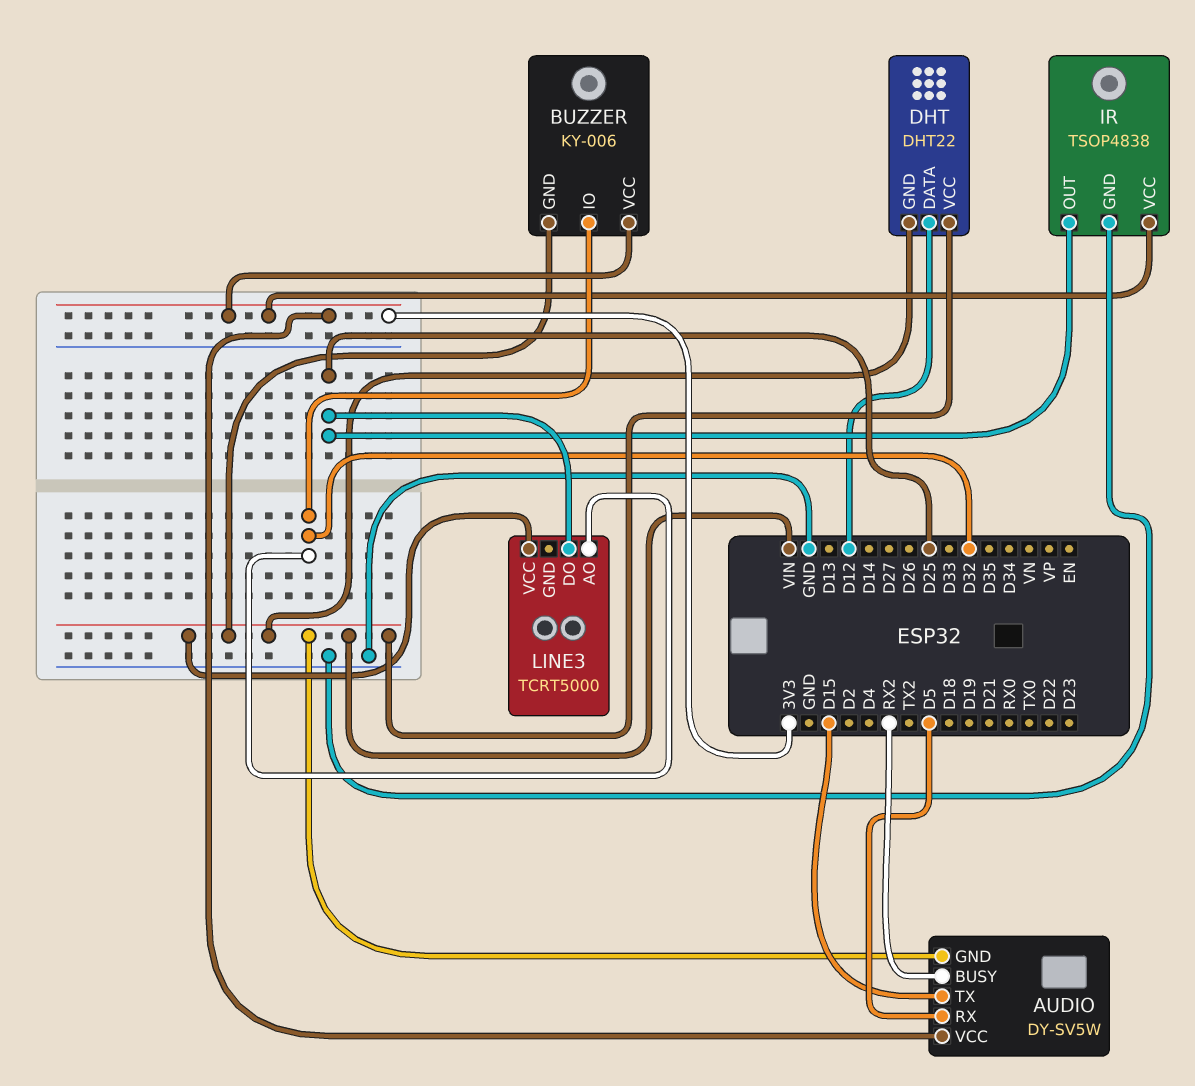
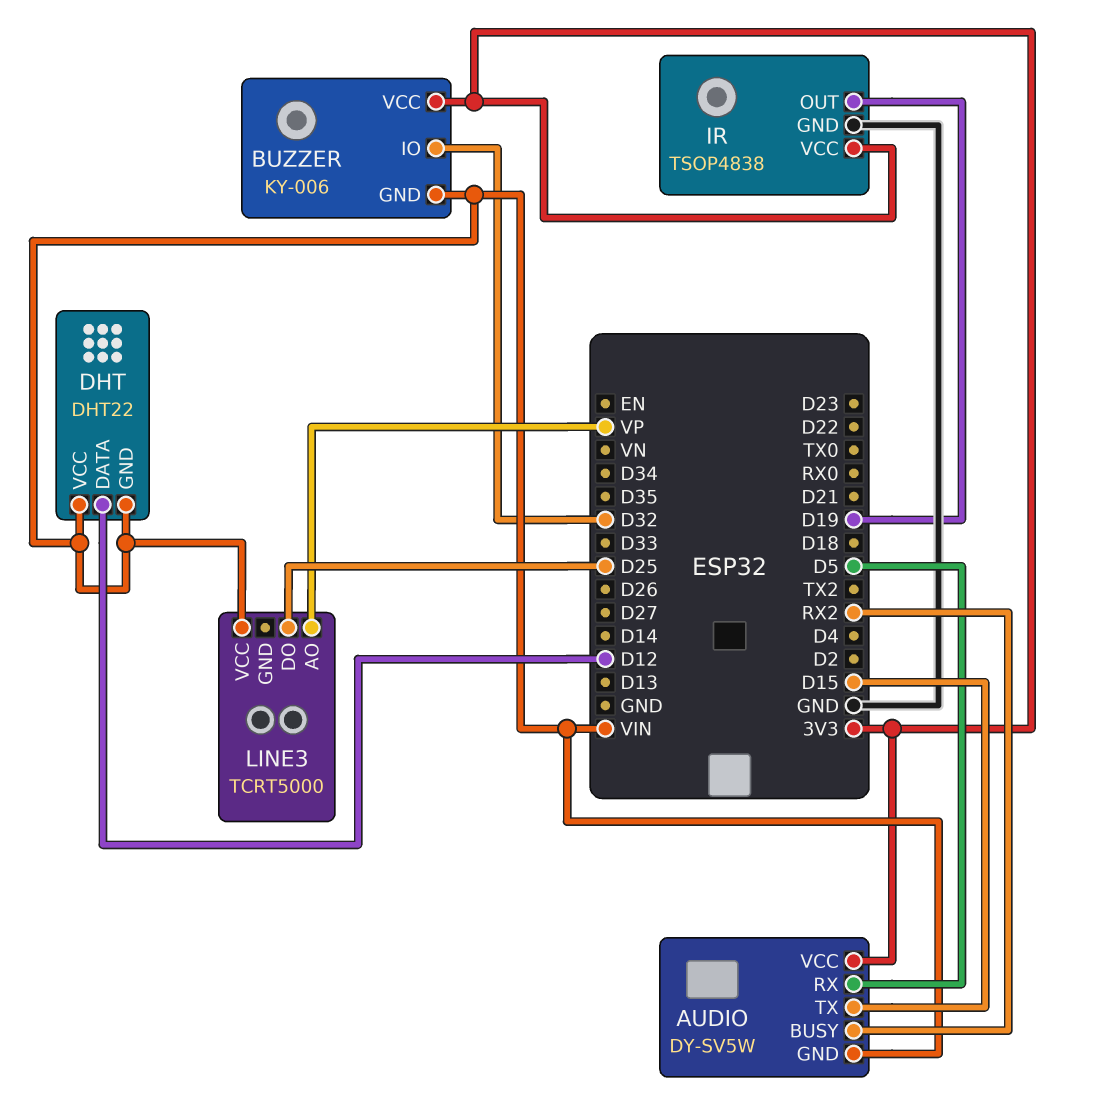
IR pin OUT: D25 -> D19
LINE3 pin AO: D32 -> VP

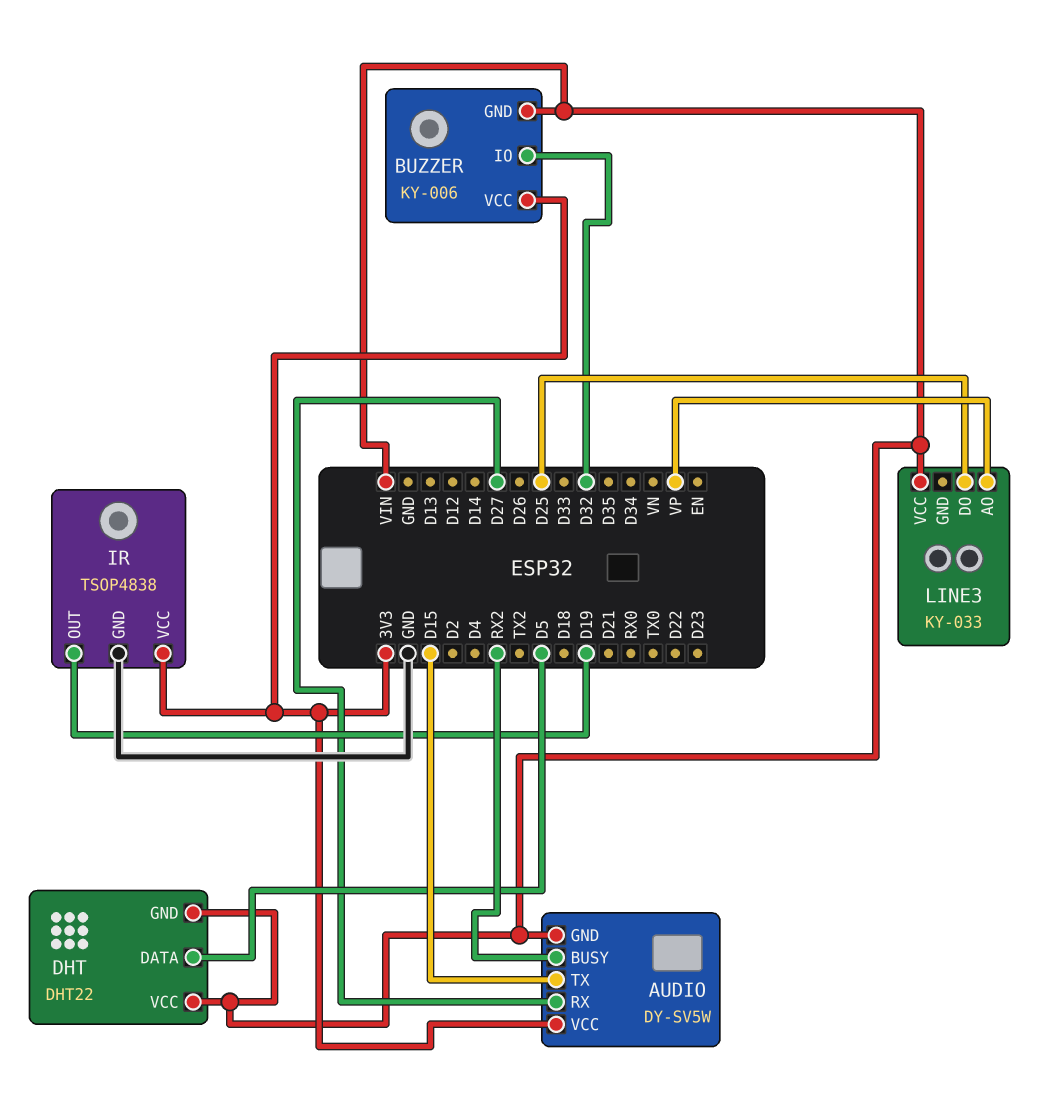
AUDIO pin RX: D5 -> D27
DHT pin DATA: D12 -> D5
LINE3: TCRT5000 -> KY-033

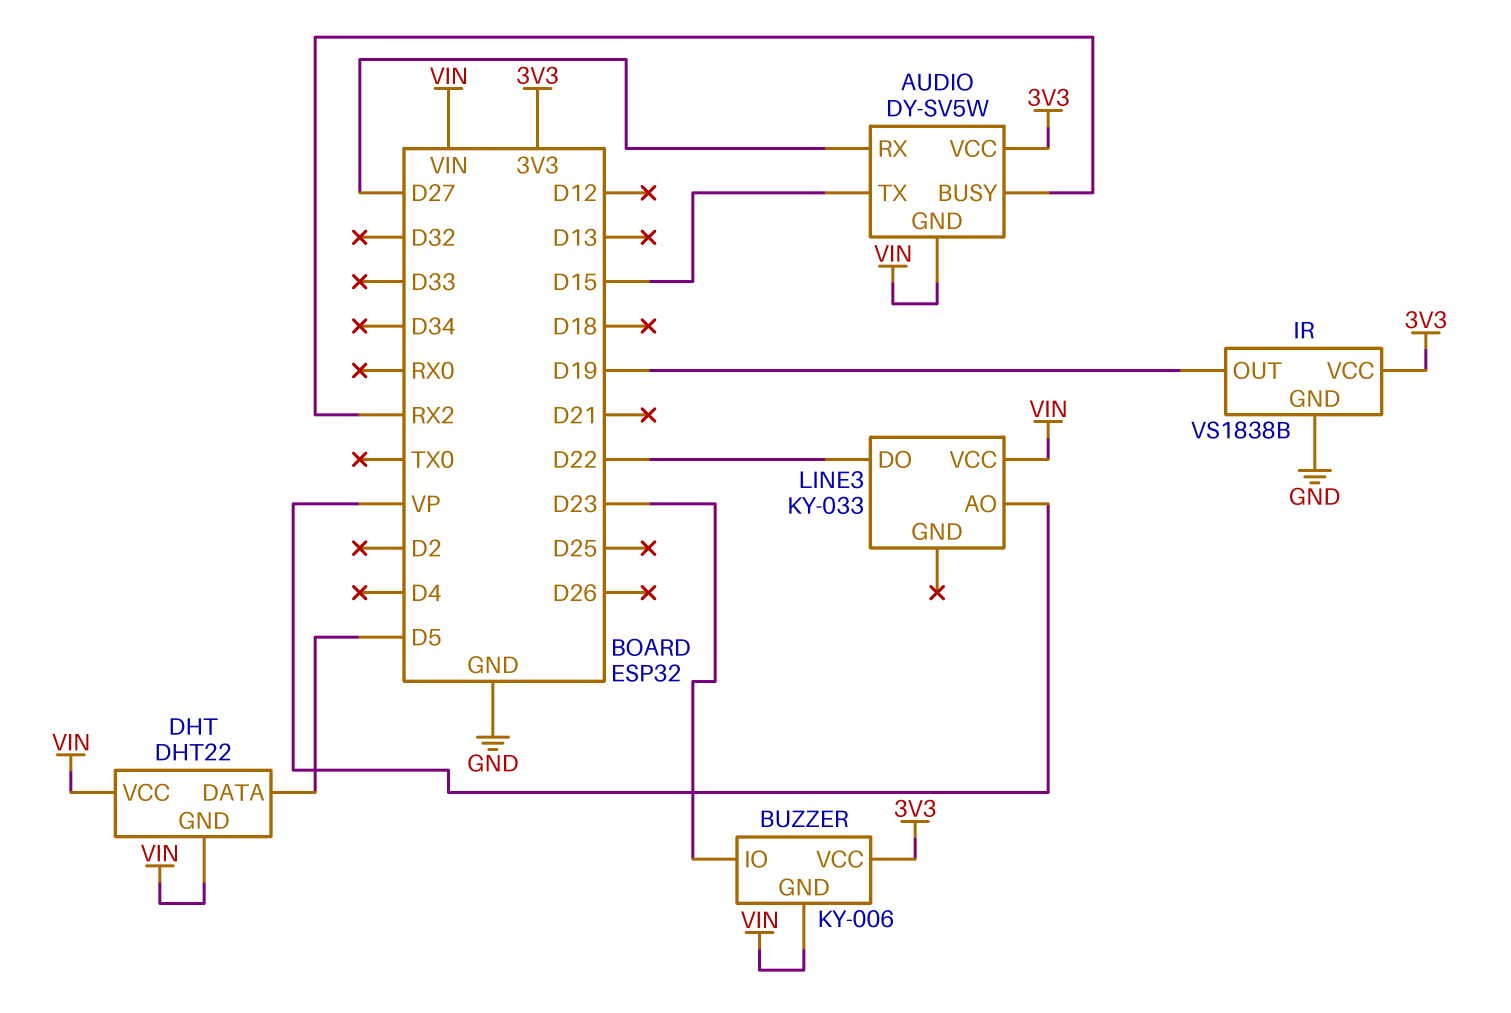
BUZZER pin IO: D32 -> D23
IR: TSOP4838 -> VS1838B
LINE3 pin DO: D25 -> D22

